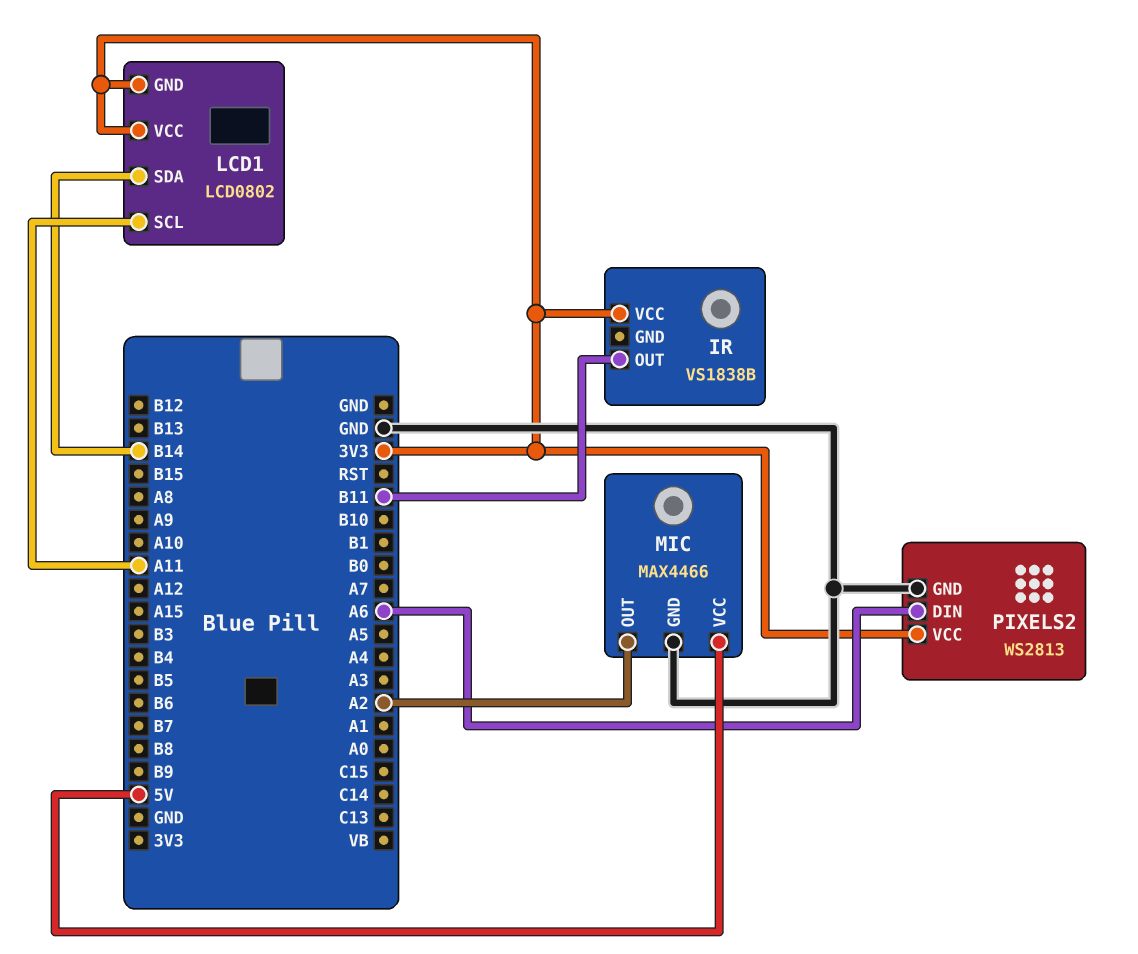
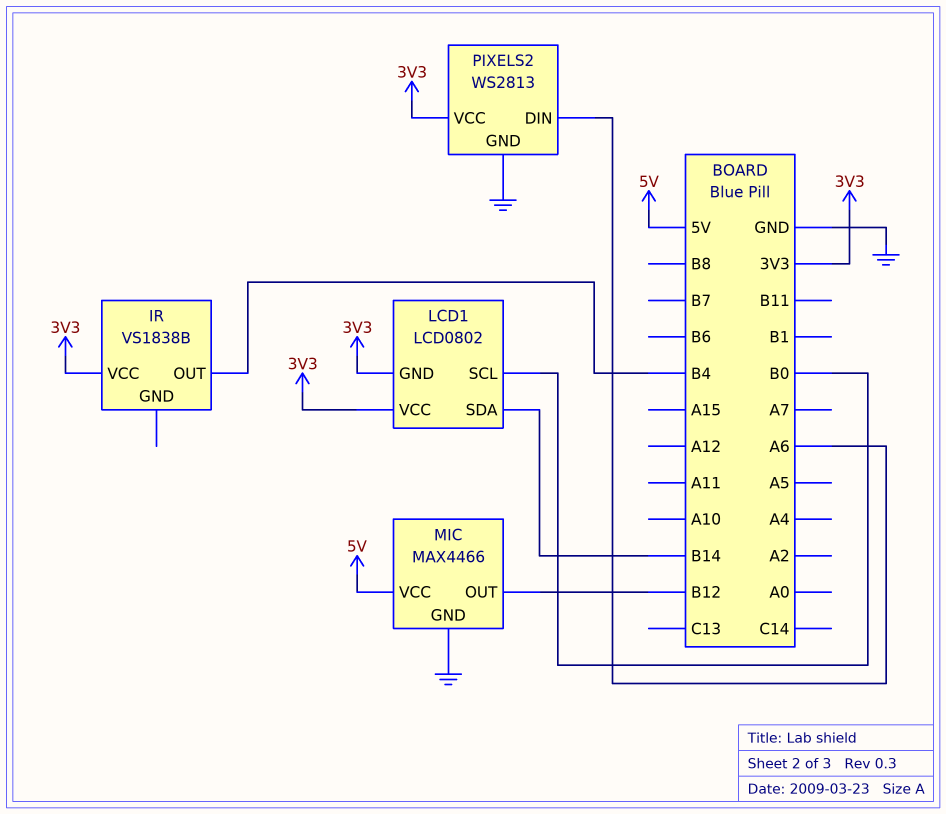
IR pin OUT: B11 -> B4
LCD1 pin SCL: A11 -> B0
MIC pin OUT: A2 -> B12

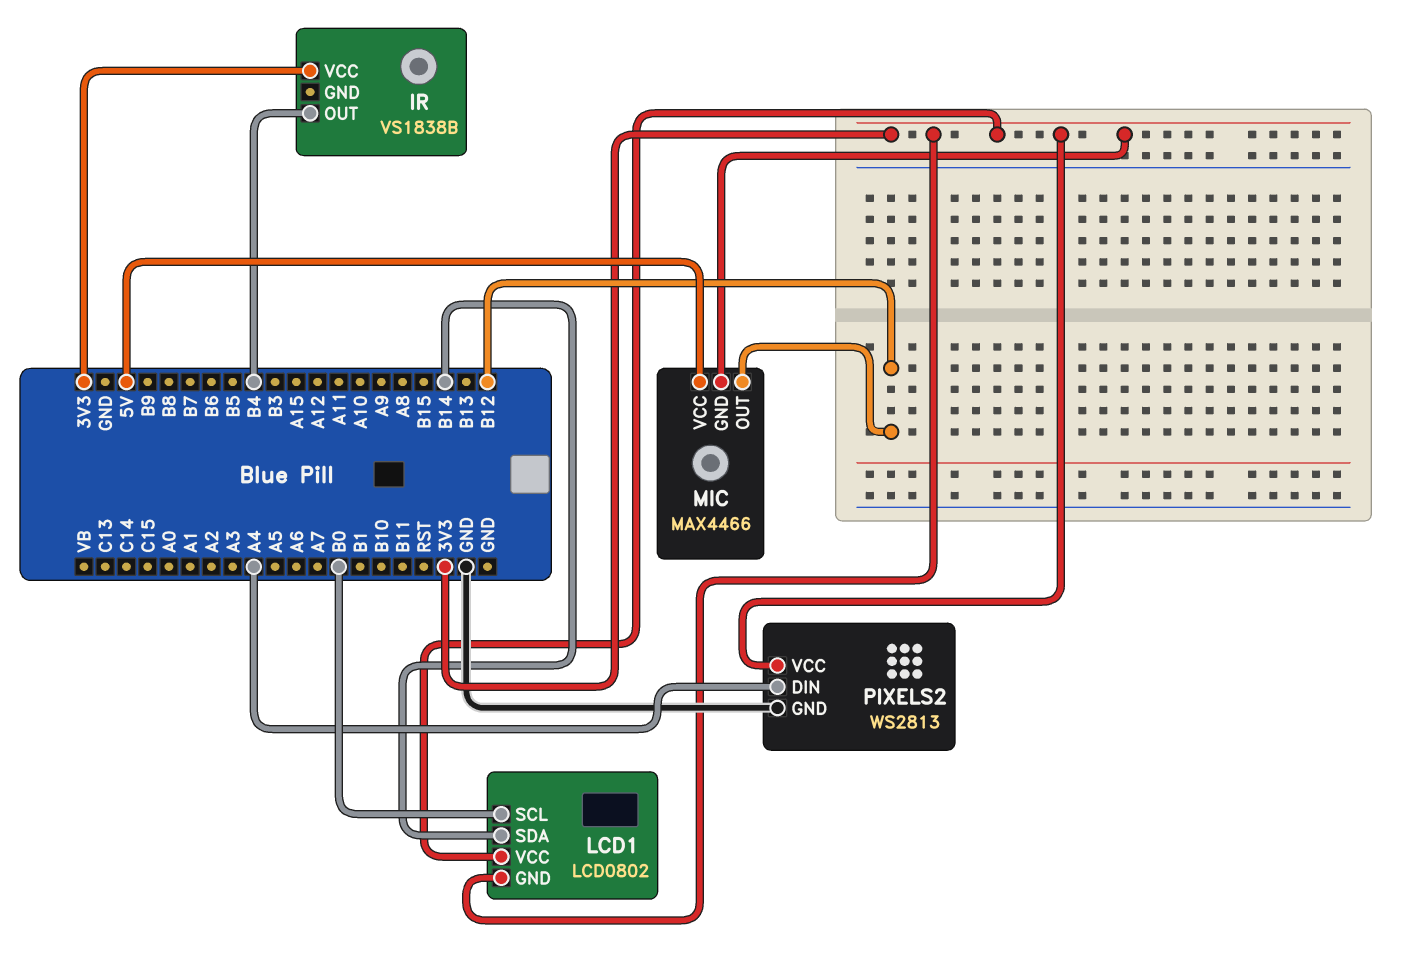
MIC pin GND: GND -> 3V3
PIXELS2 pin DIN: A6 -> A4

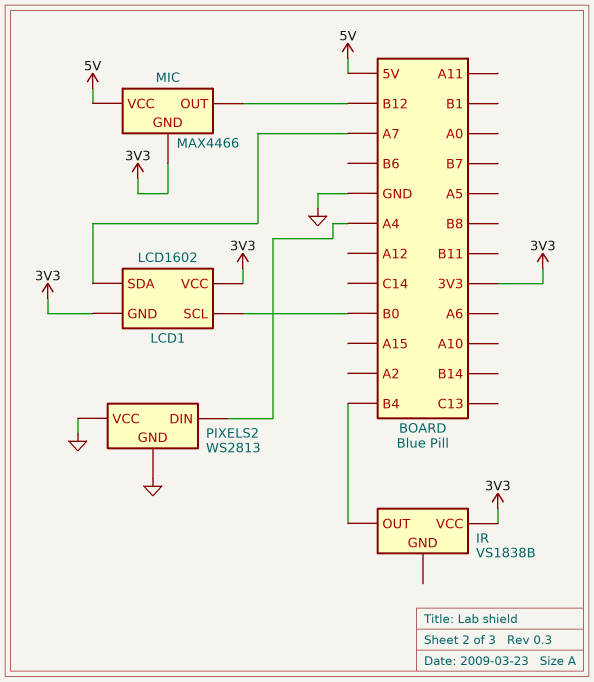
LCD1: LCD0802 -> LCD1602
LCD1 pin SDA: B14 -> A7
PIXELS2 pin VCC: 3V3 -> GND

